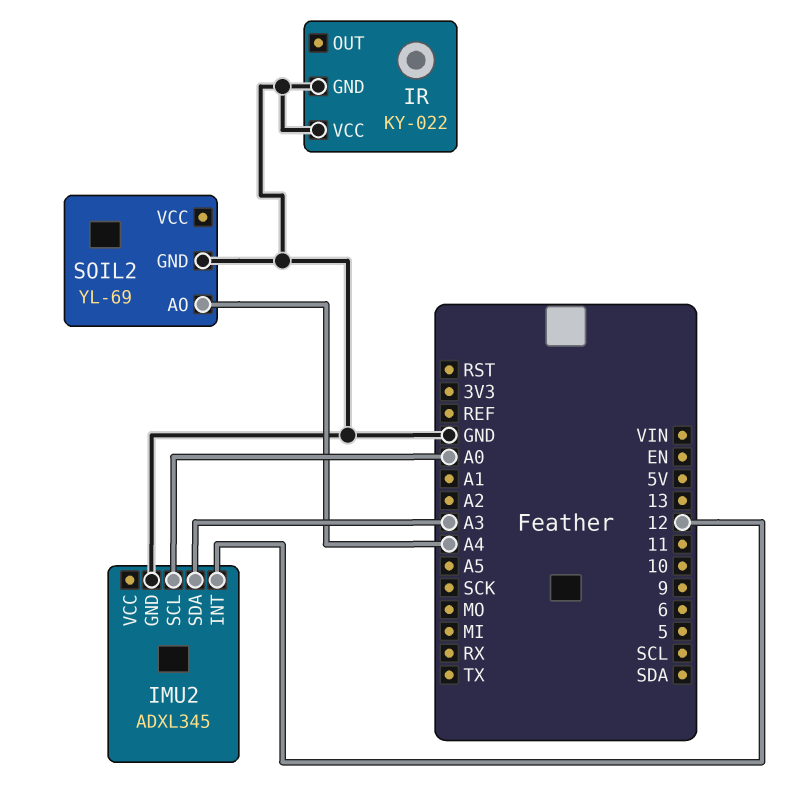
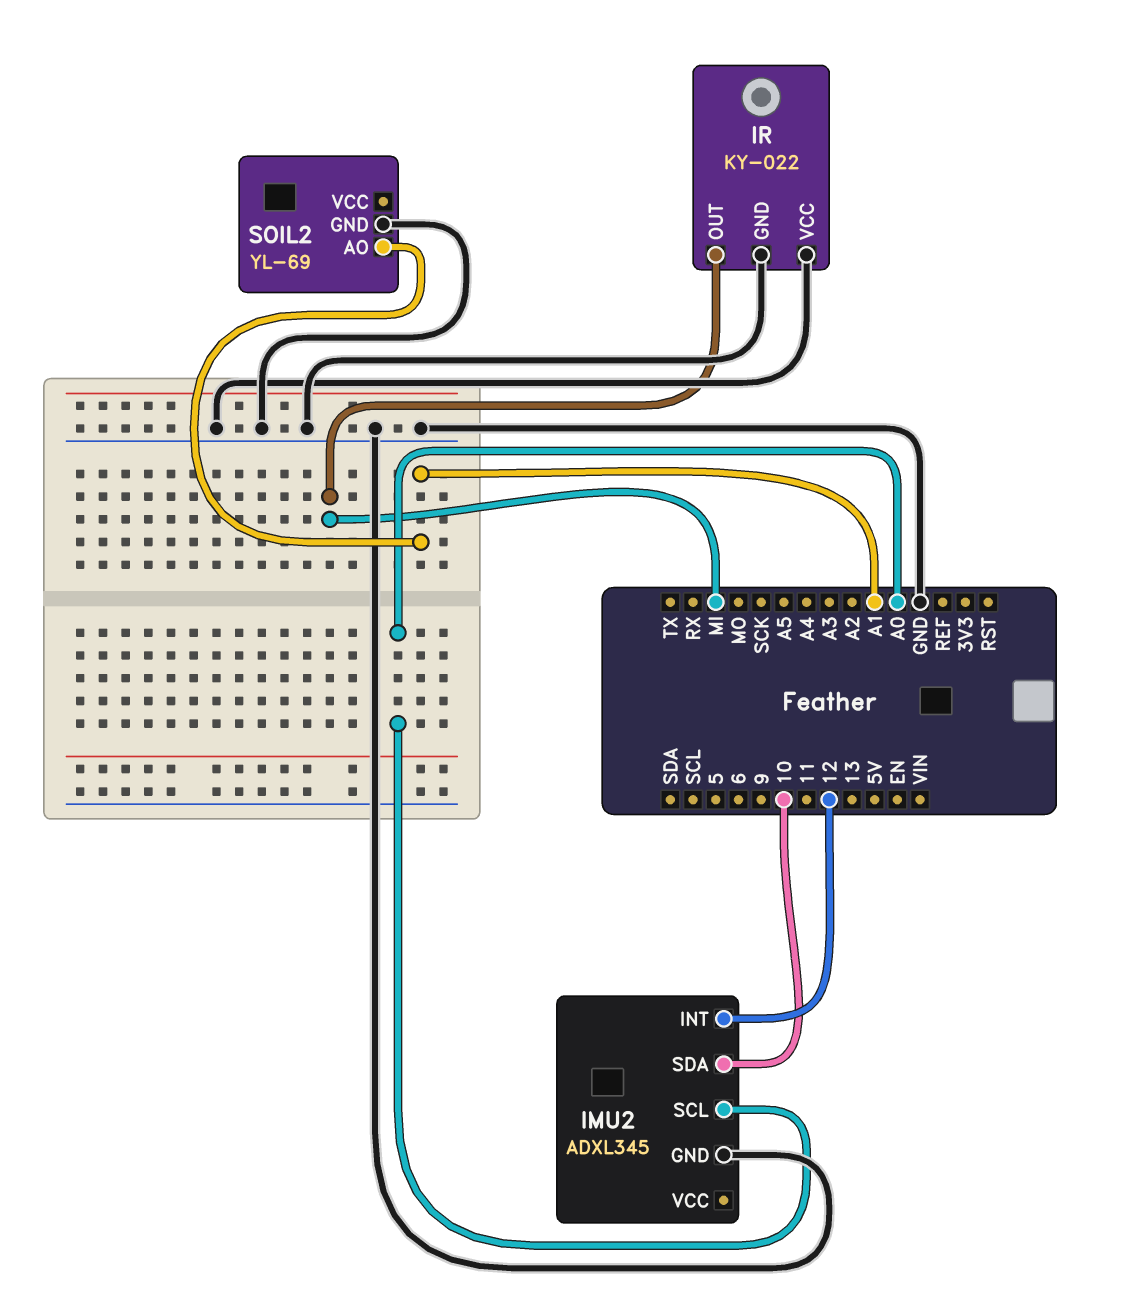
IMU2 pin SDA: A3 -> 10
IR pin OUT: none -> MI
SOIL2 pin AO: A4 -> A1

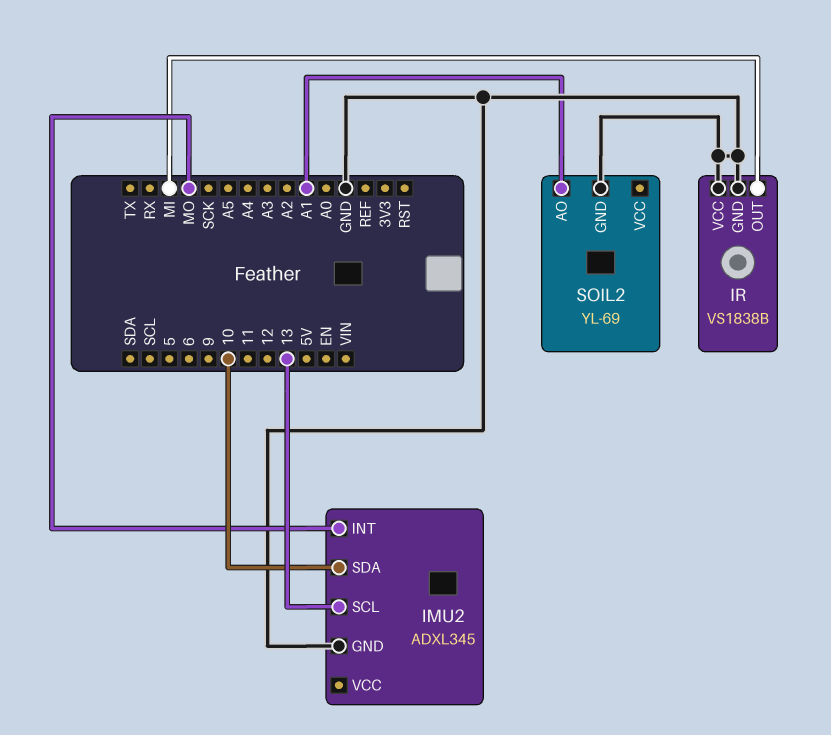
IMU2 pin INT: 12 -> MO
IMU2 pin SCL: A0 -> 13
IR: KY-022 -> VS1838B

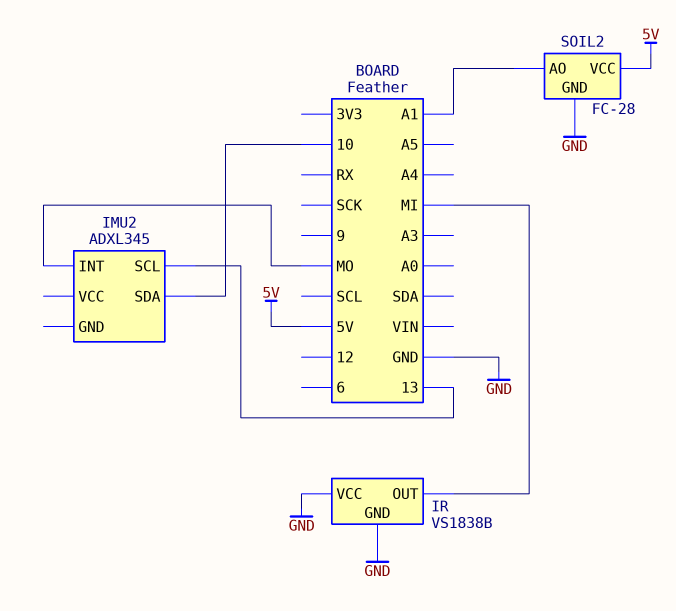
IMU2 pin GND: GND -> none
SOIL2: YL-69 -> FC-28
SOIL2 pin VCC: none -> 5V

